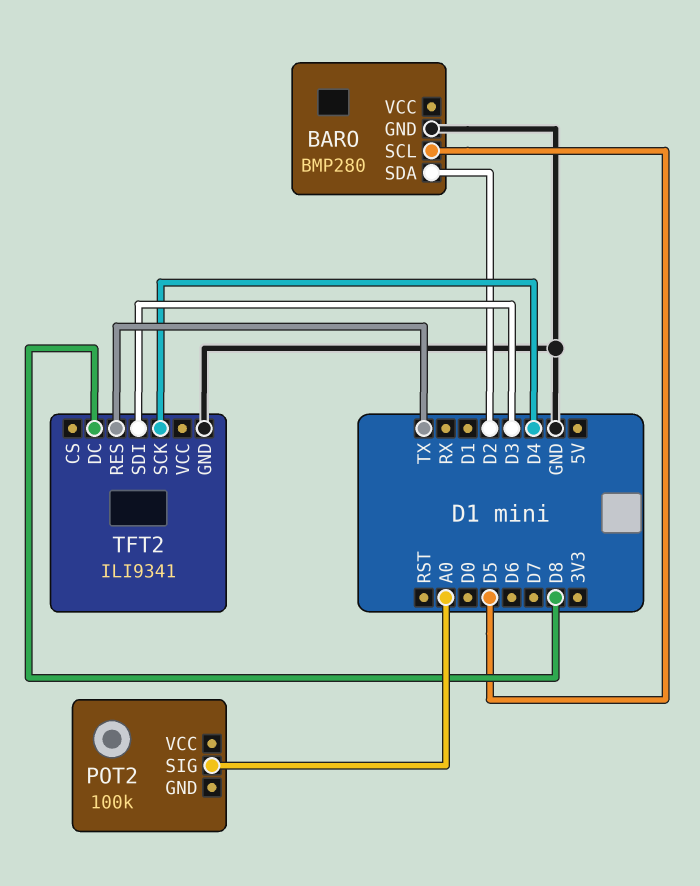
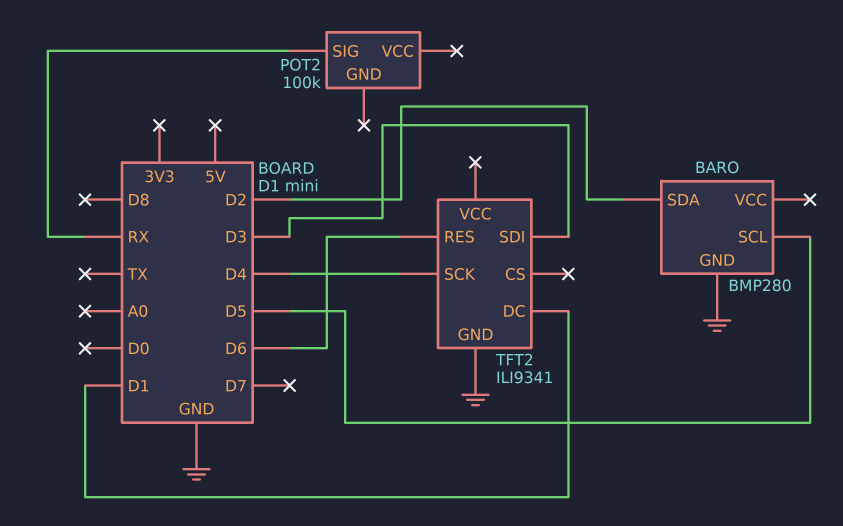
POT2 pin SIG: A0 -> RX
TFT2 pin DC: D8 -> D1
TFT2 pin RES: TX -> D6

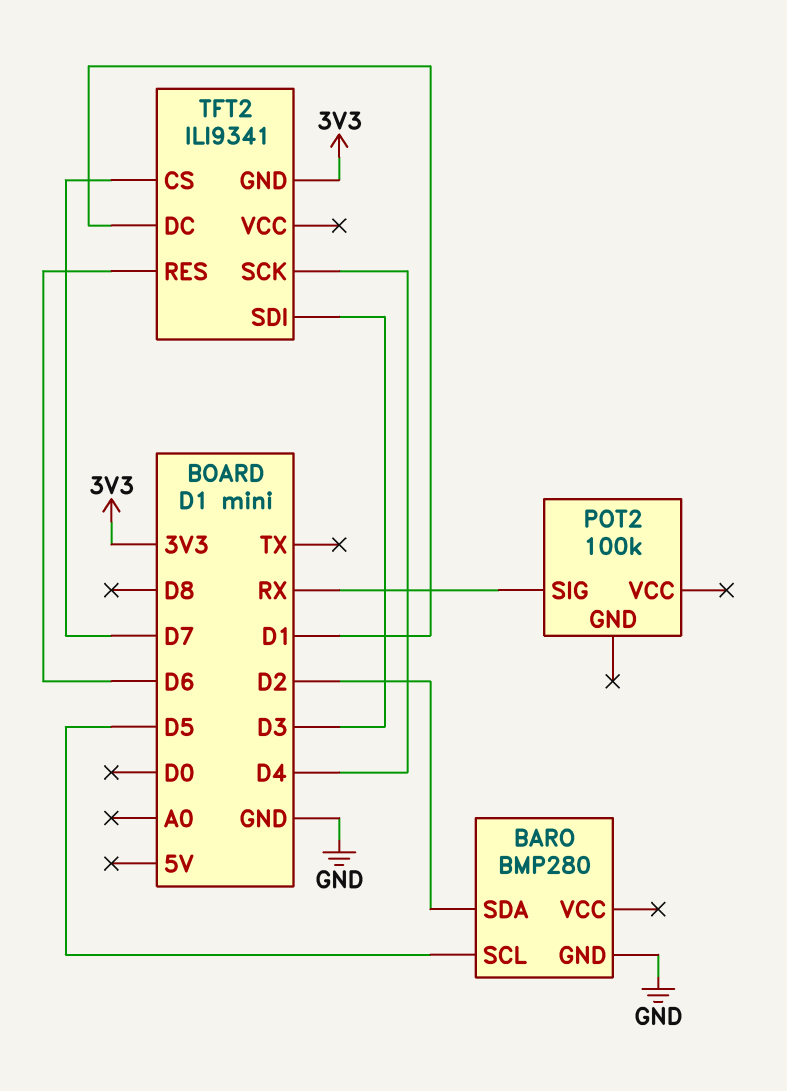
TFT2 pin CS: none -> D7
TFT2 pin GND: GND -> 3V3

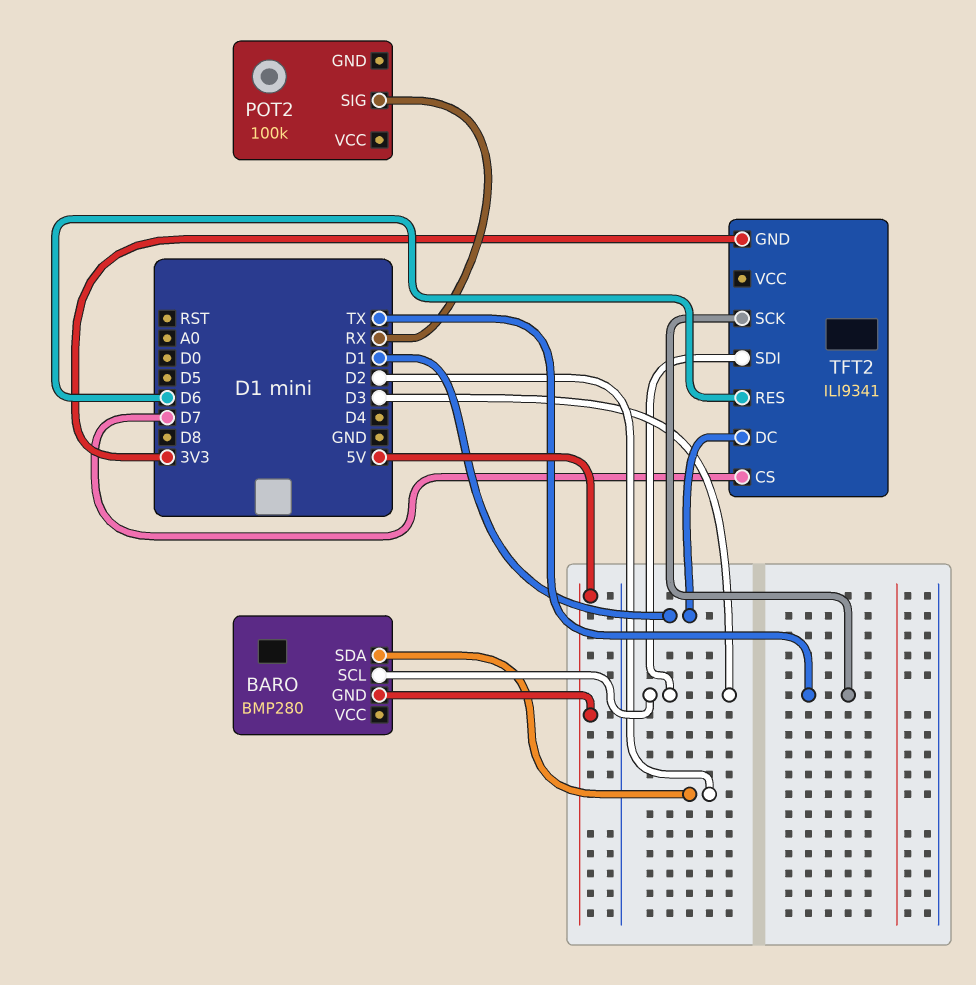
BARO pin GND: GND -> 5V
BARO pin SCL: D5 -> D3
TFT2 pin SCK: D4 -> TX

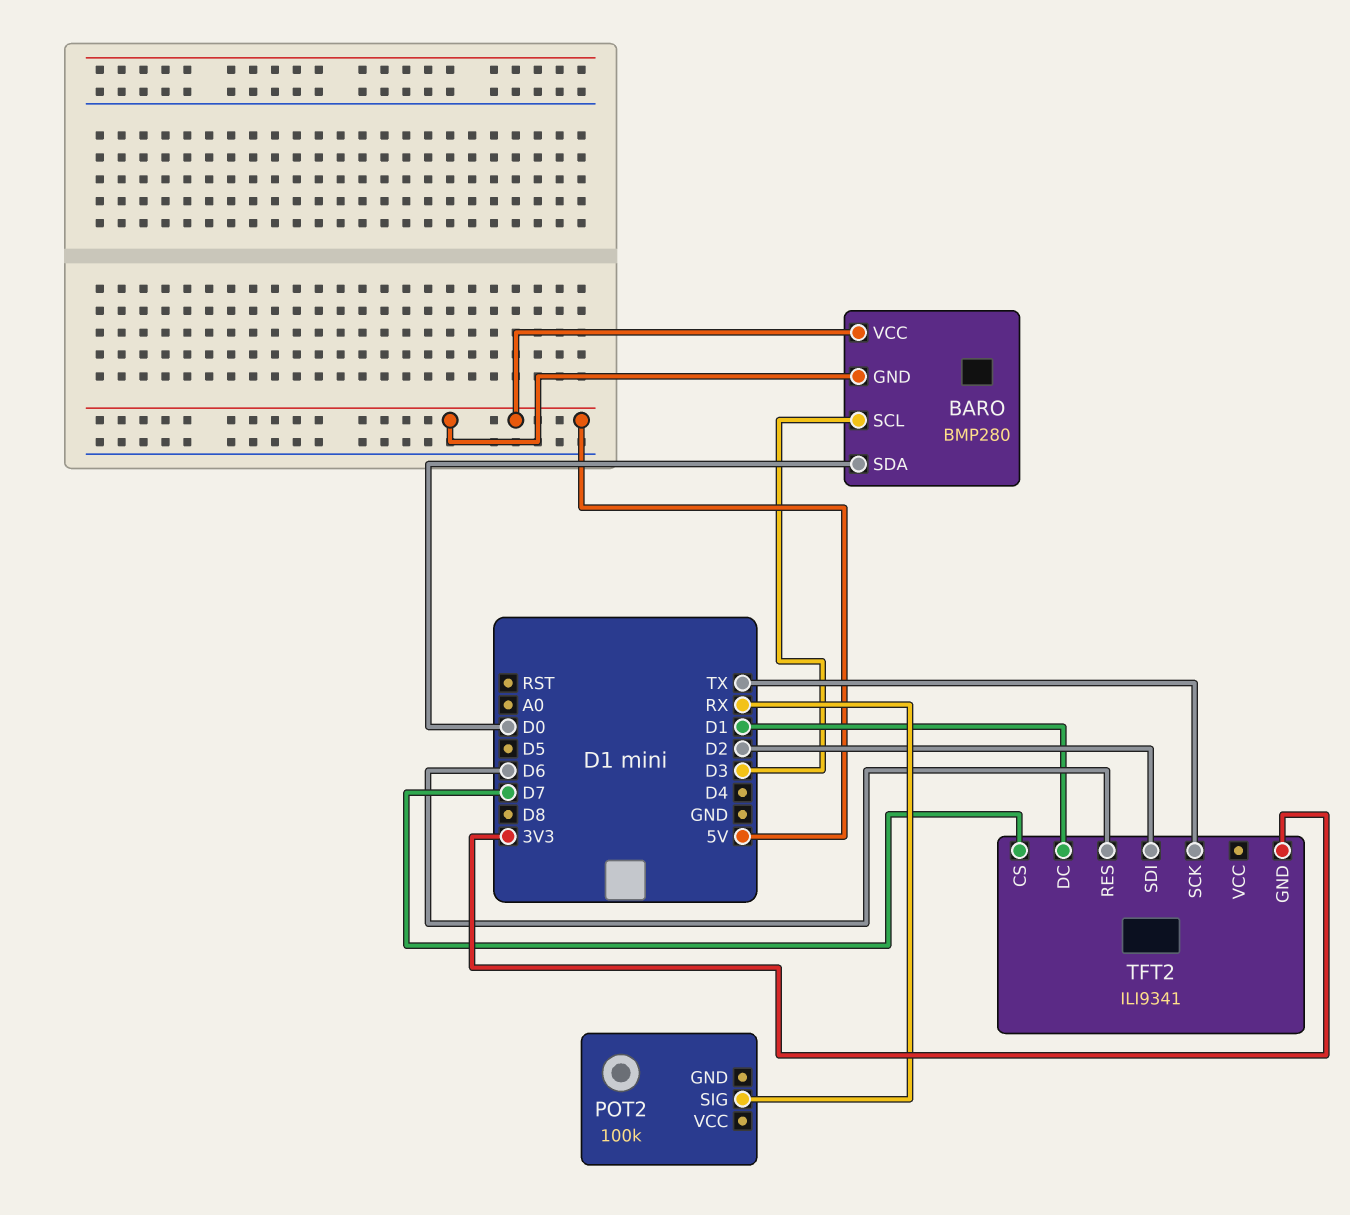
BARO pin SDA: D2 -> D0
BARO pin VCC: none -> 5V
TFT2 pin SDI: D3 -> D2

